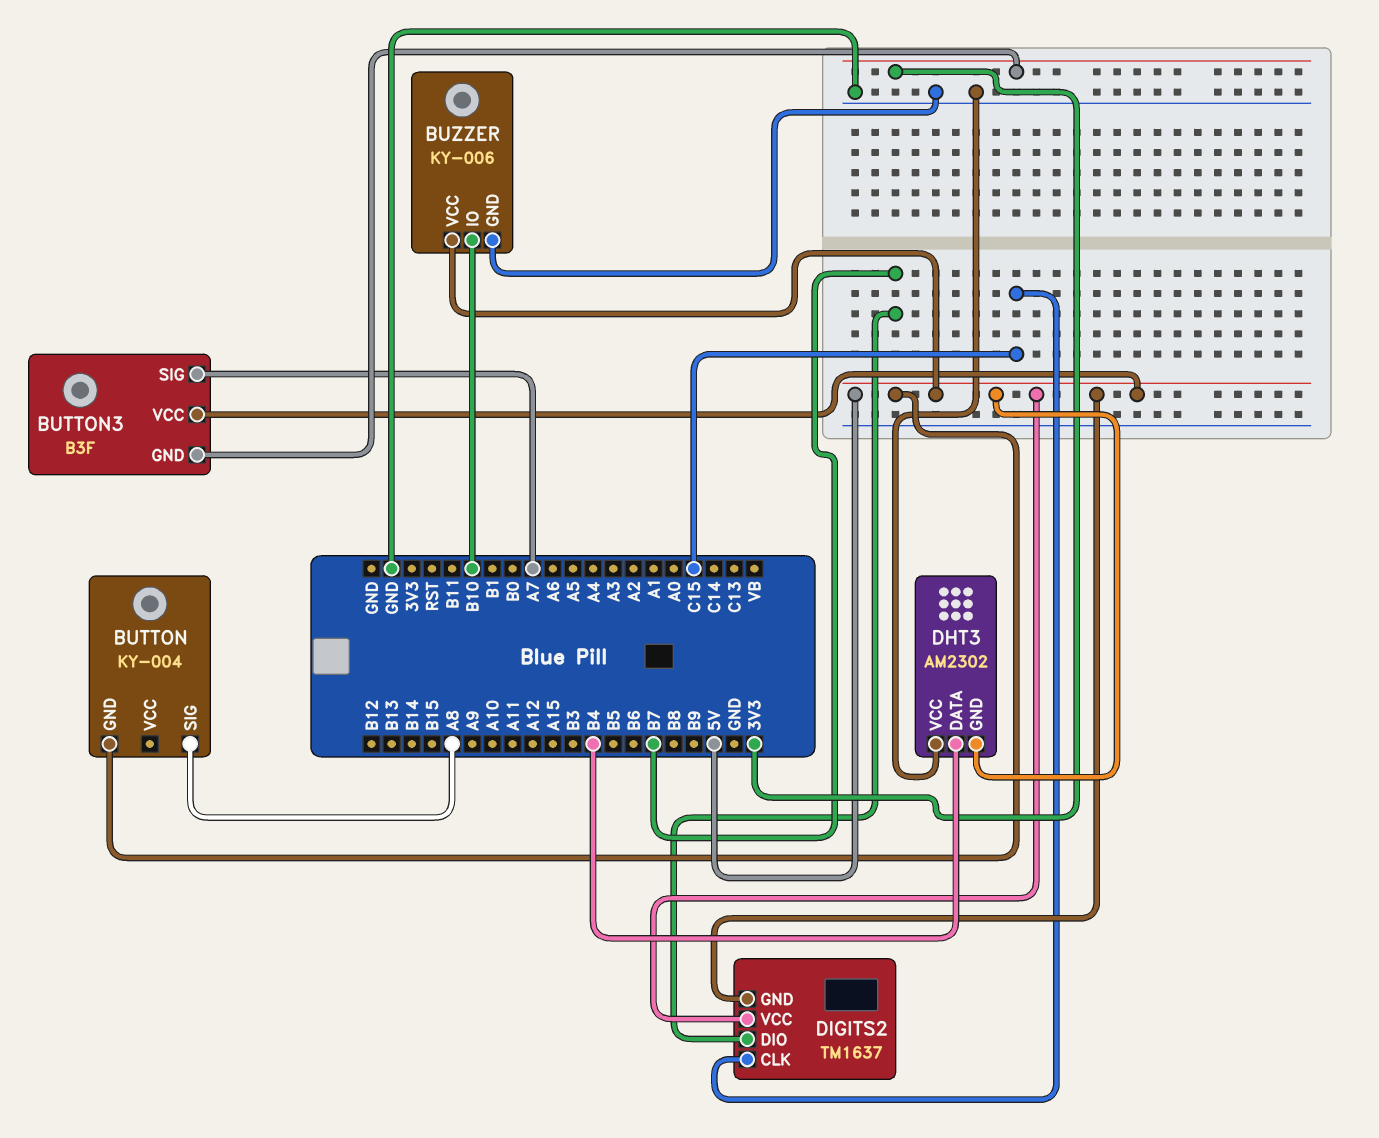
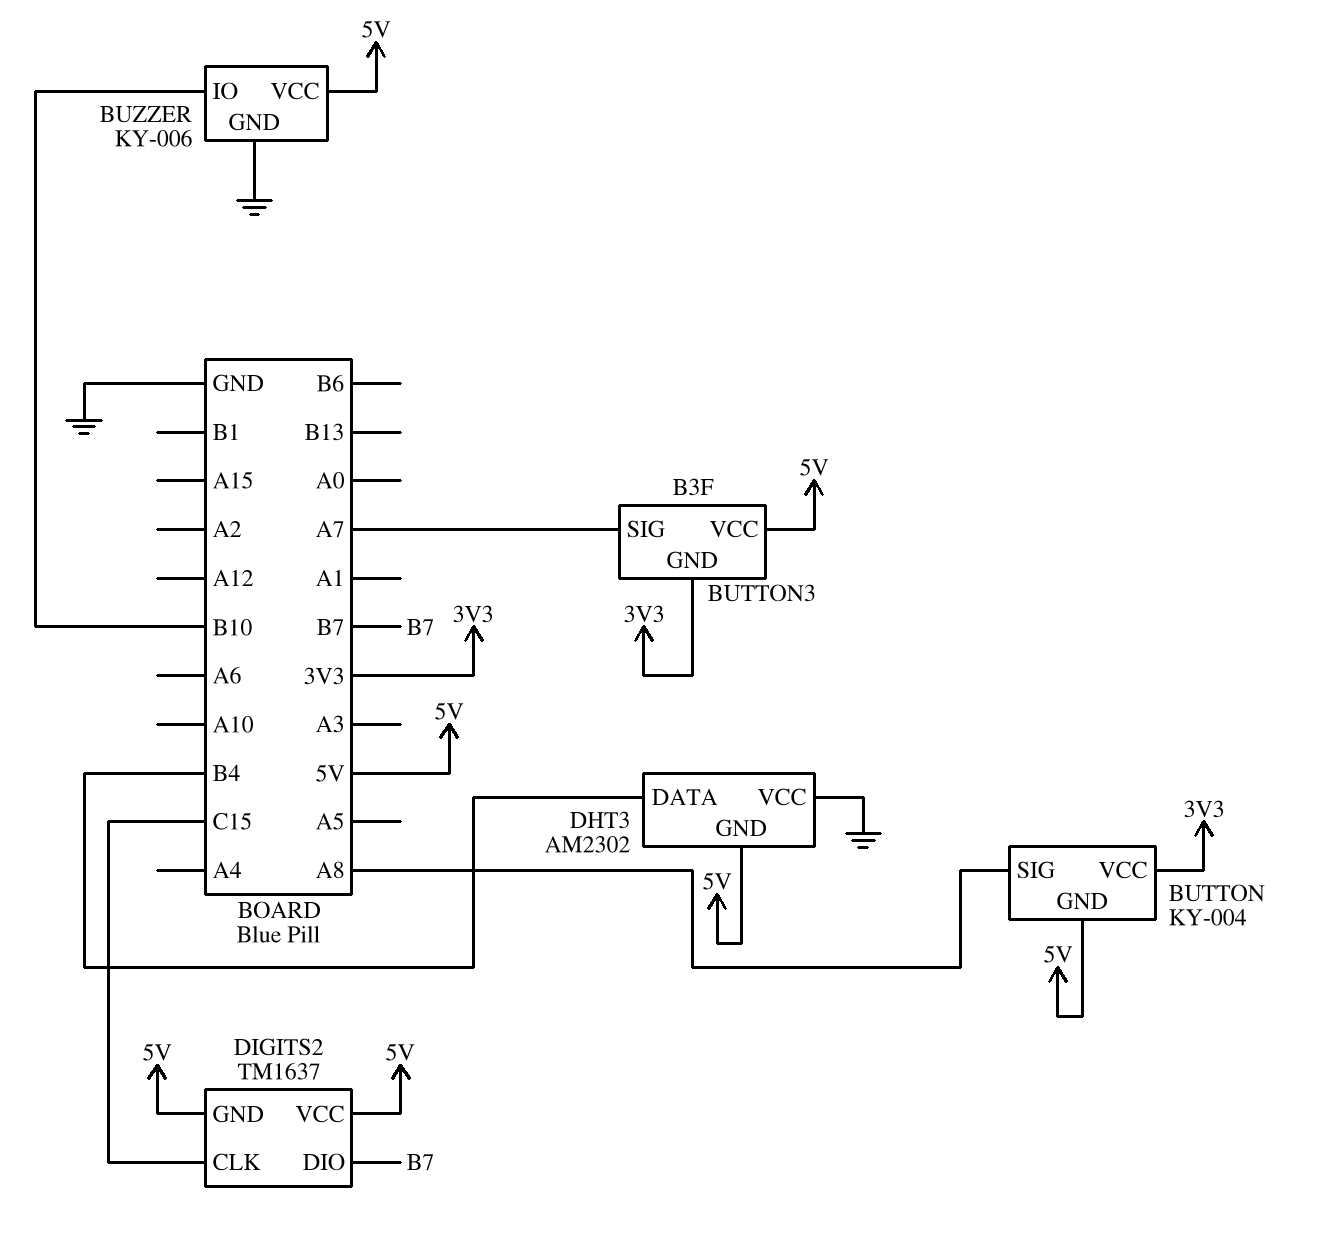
BUTTON pin VCC: none -> 3V3

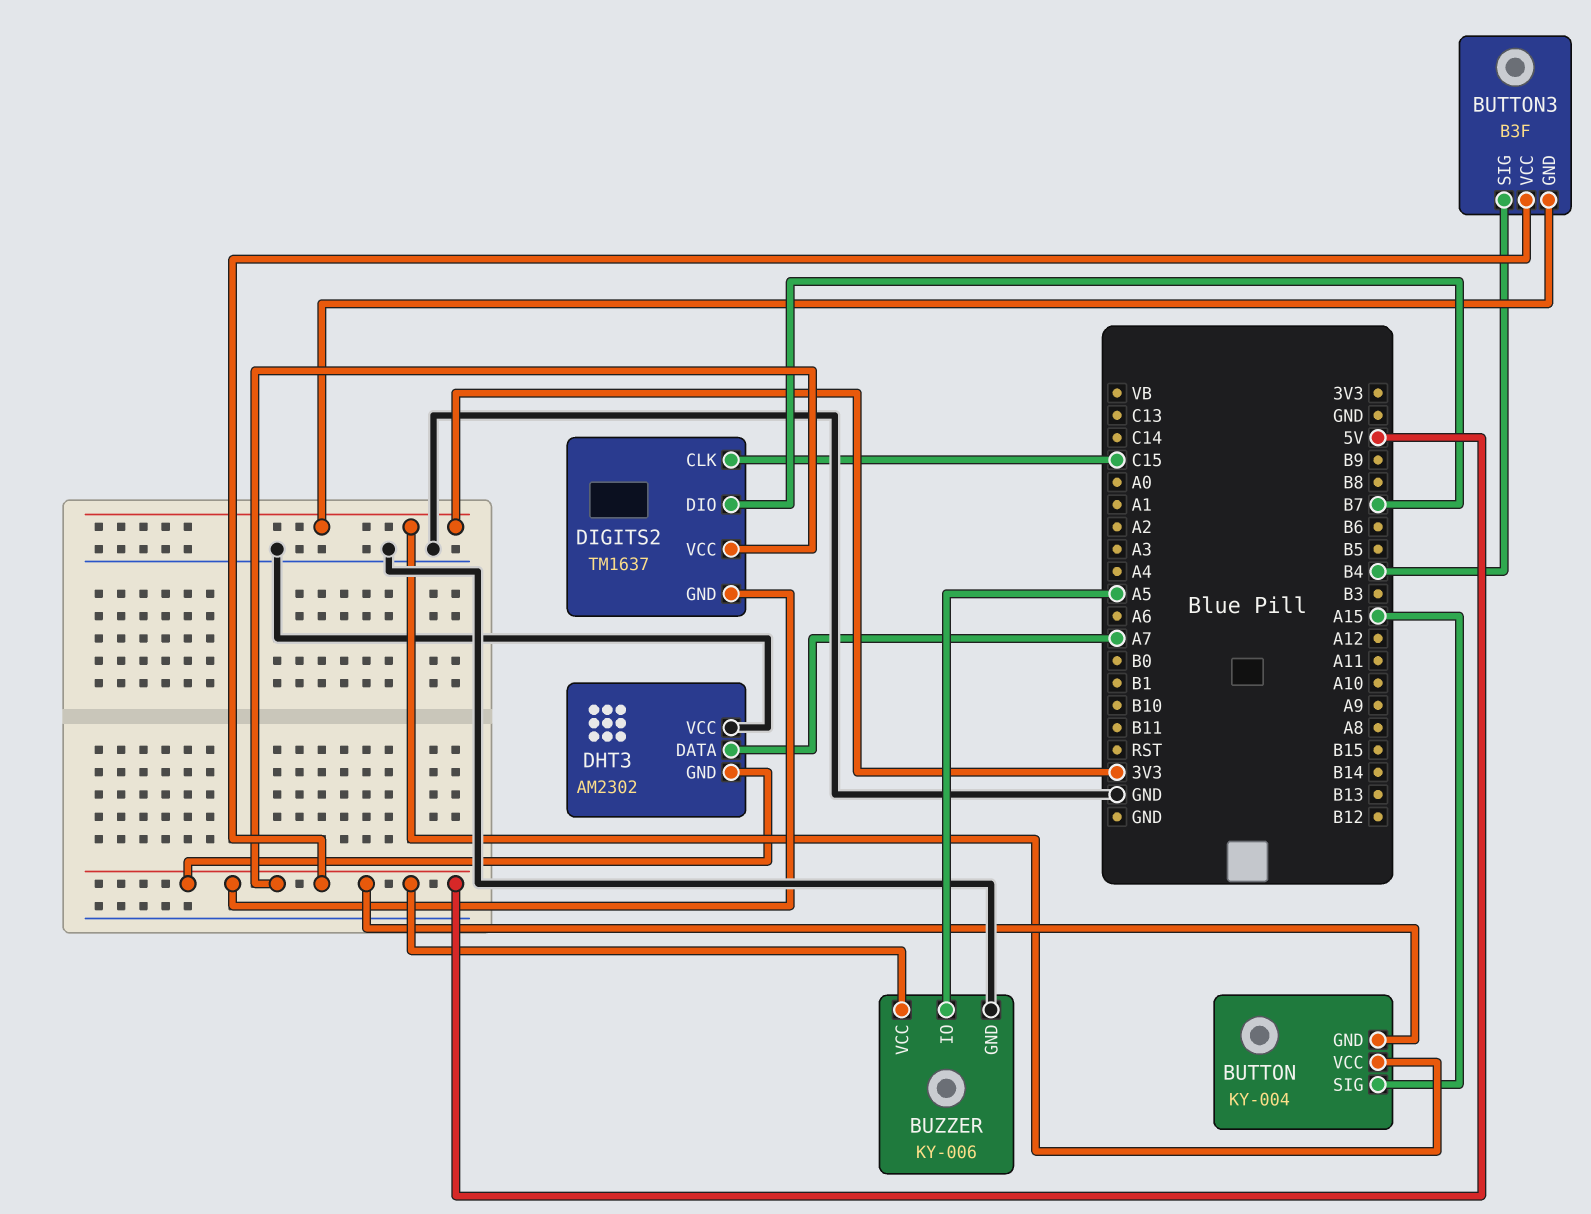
BUTTON pin SIG: A8 -> A15
BUTTON3 pin SIG: A7 -> B4
BUZZER pin IO: B10 -> A5
DHT3 pin DATA: B4 -> A7

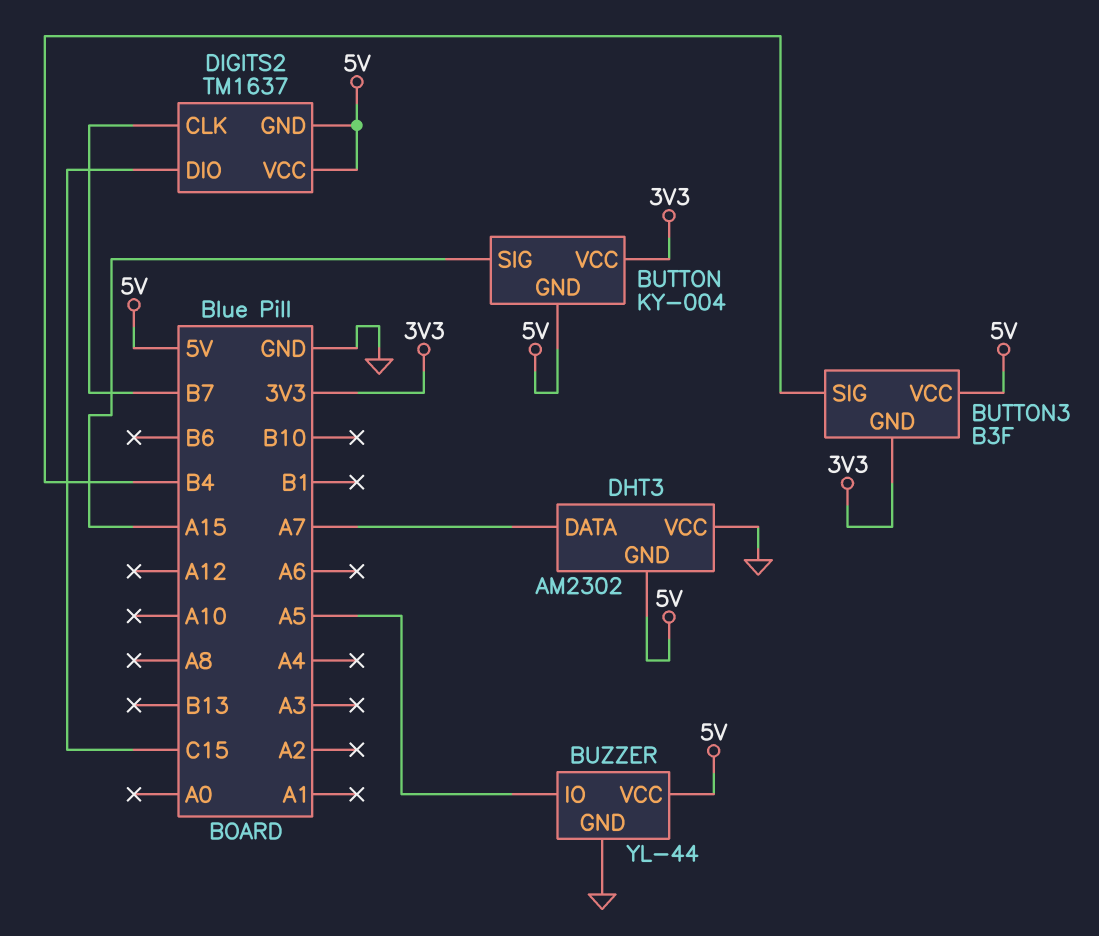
BUZZER: KY-006 -> YL-44
DIGITS2 pin CLK: C15 -> B7
DIGITS2 pin DIO: B7 -> C15

